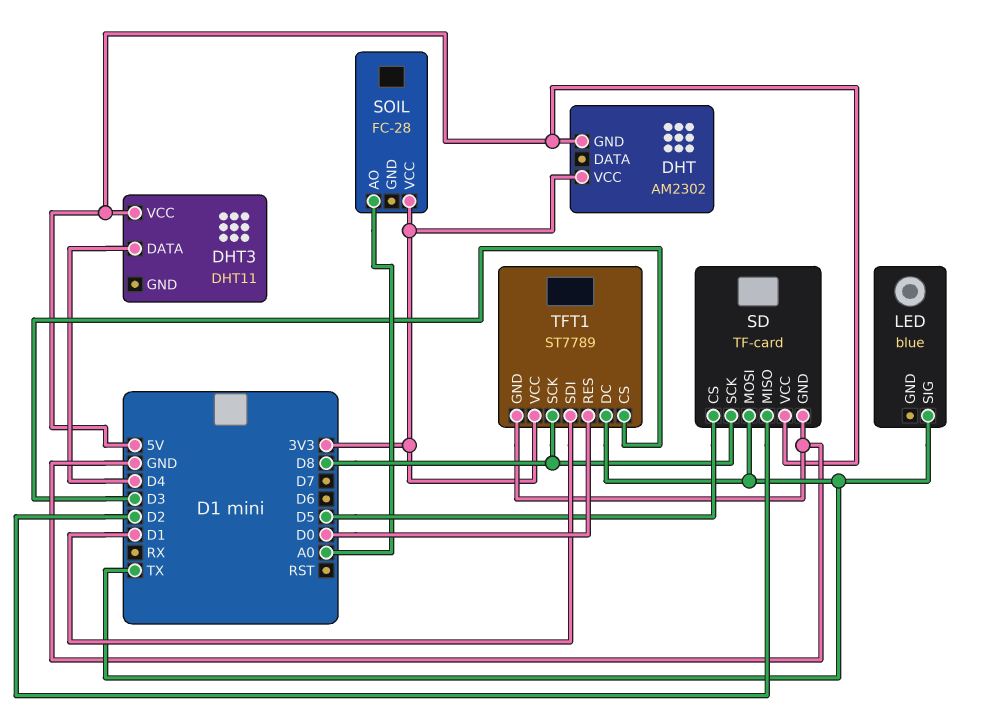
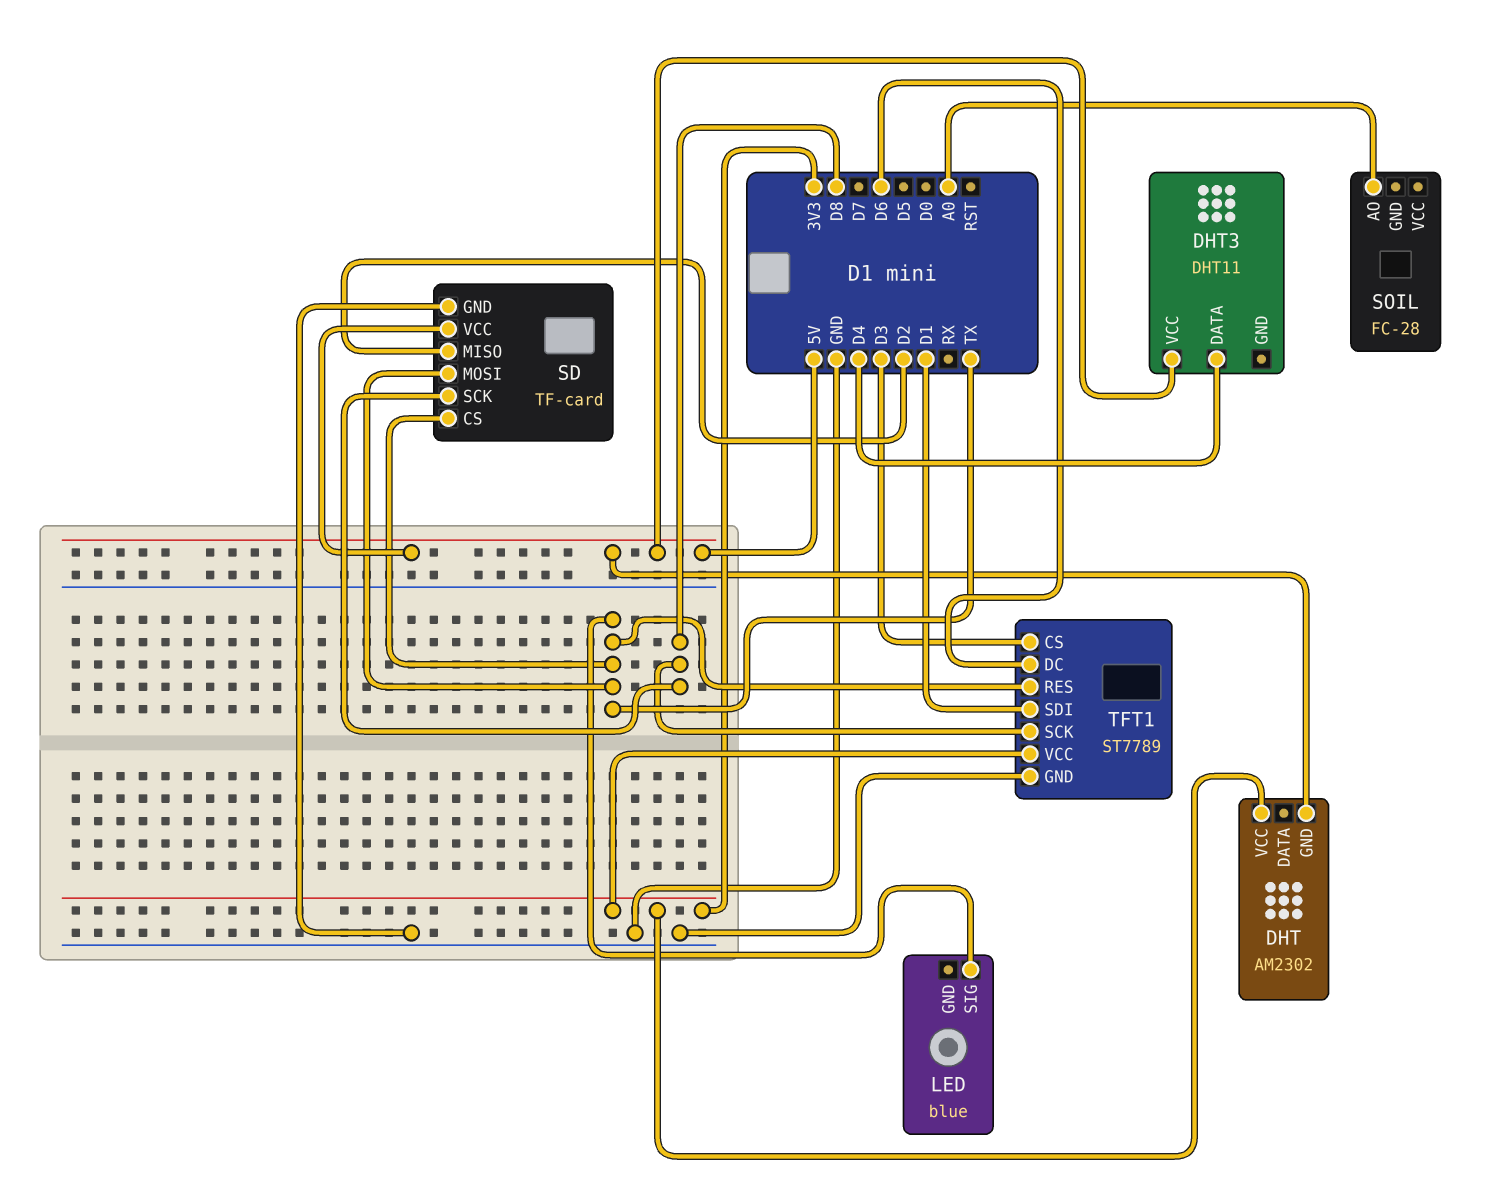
SD pin CS: D5 -> TX
SOIL pin VCC: 3V3 -> none
TFT1 pin DC: TX -> D6
TFT1 pin RES: D0 -> TX

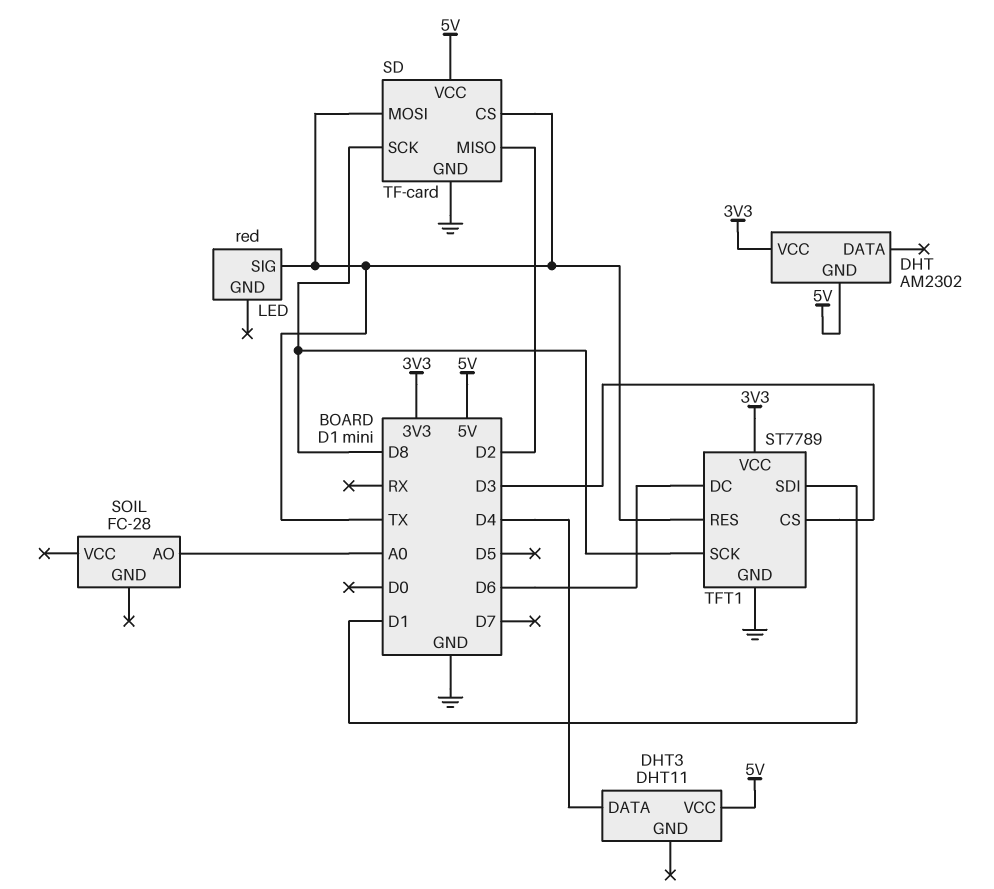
LED: blue -> red

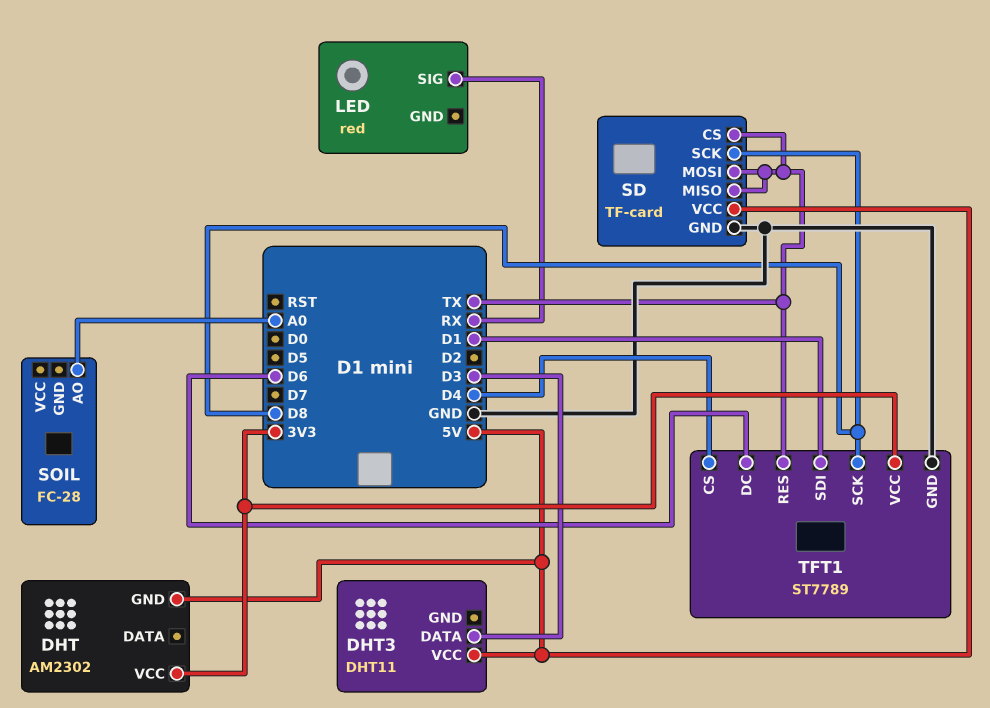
DHT3 pin DATA: D4 -> D3
LED pin SIG: TX -> RX
SD pin MISO: D2 -> TX
TFT1 pin CS: D3 -> D4

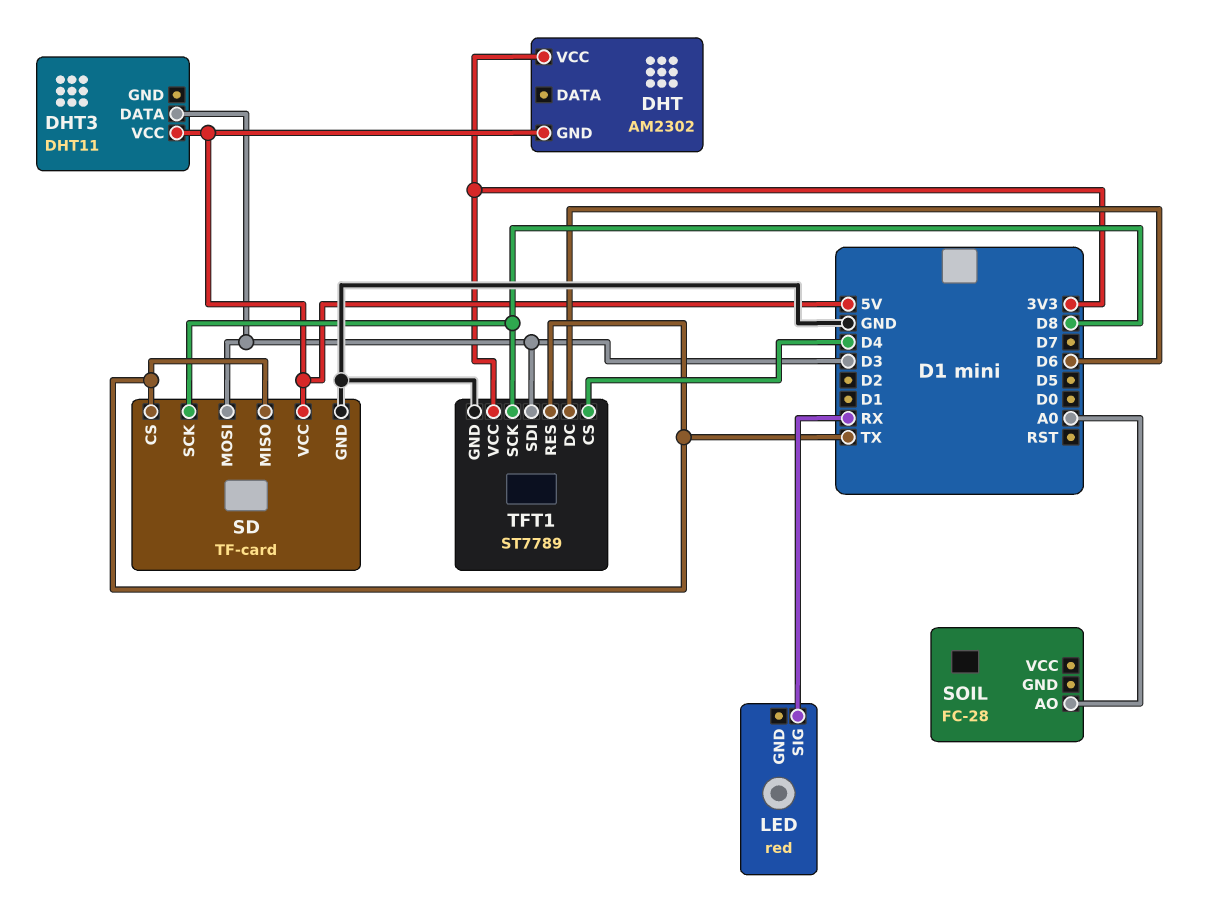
SD pin MOSI: TX -> D3
TFT1 pin SDI: D1 -> D3

